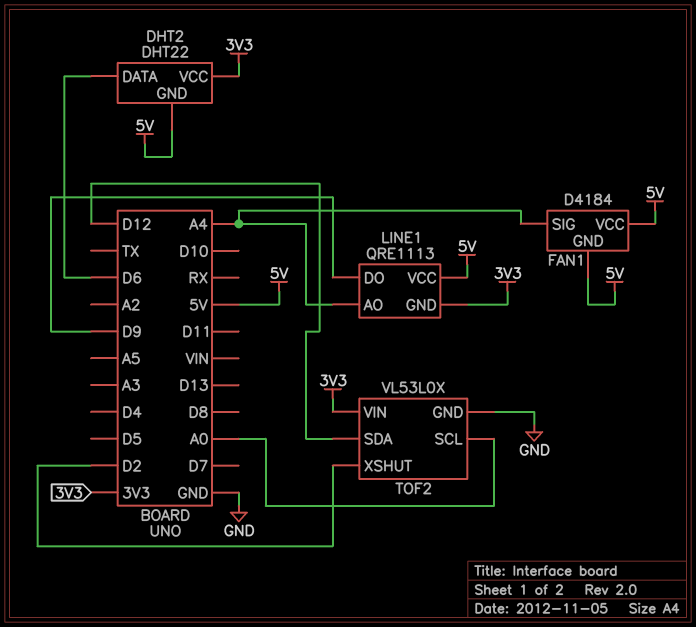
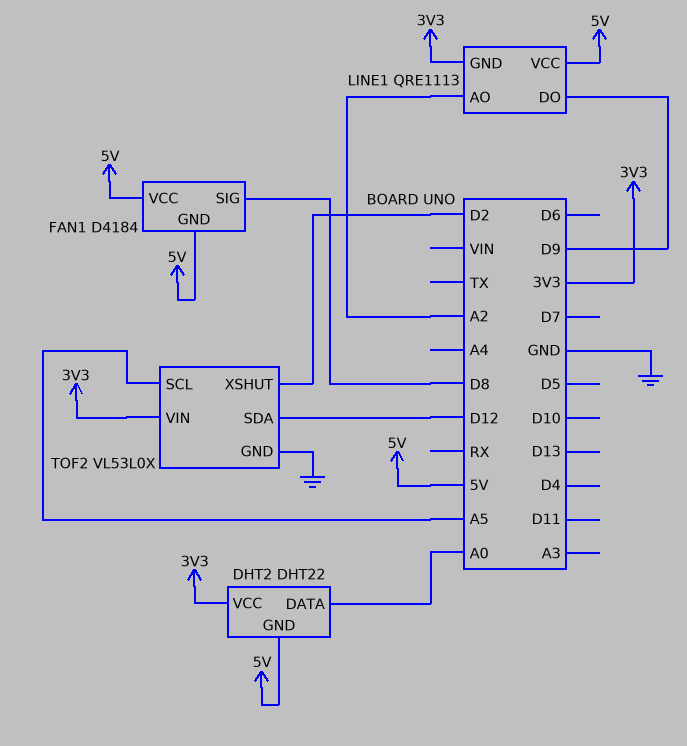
DHT2 pin DATA: D6 -> A0
FAN1 pin SIG: A4 -> D8
LINE1 pin AO: A4 -> A2
TOF2 pin SCL: A0 -> A5

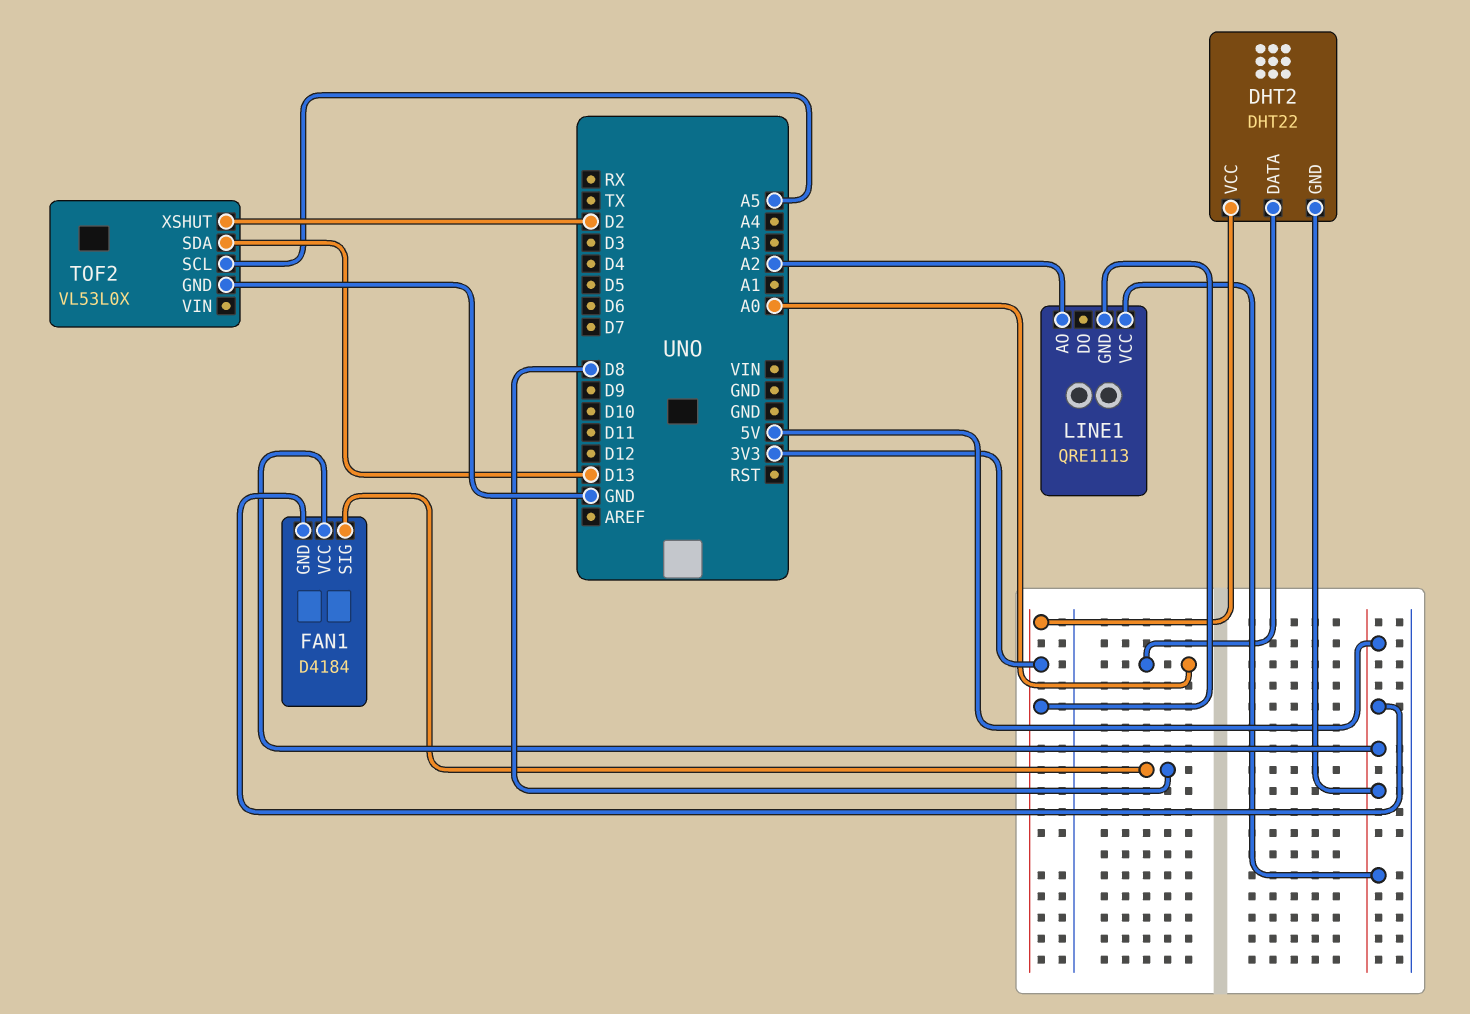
LINE1 pin DO: D9 -> none
TOF2 pin SDA: D12 -> D13
TOF2 pin VIN: 3V3 -> none

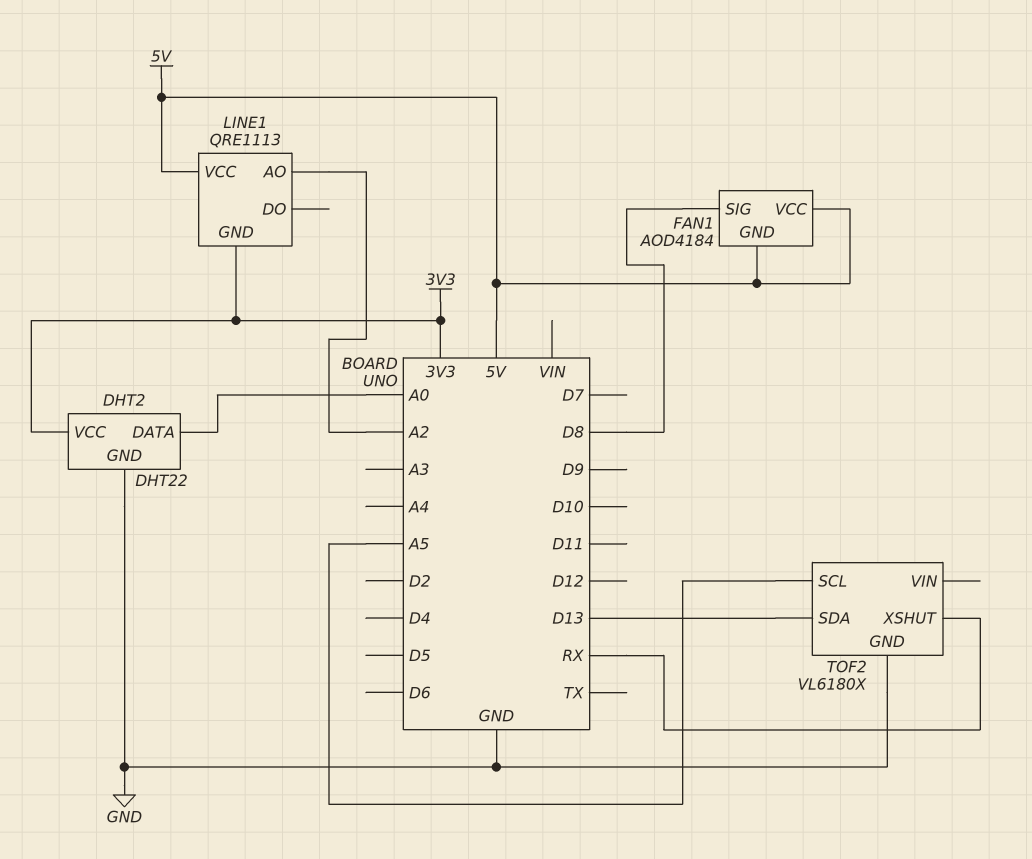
DHT2 pin GND: 5V -> GND
FAN1: D4184 -> AOD4184
TOF2: VL53L0X -> VL6180X
TOF2 pin XSHUT: D2 -> RX

